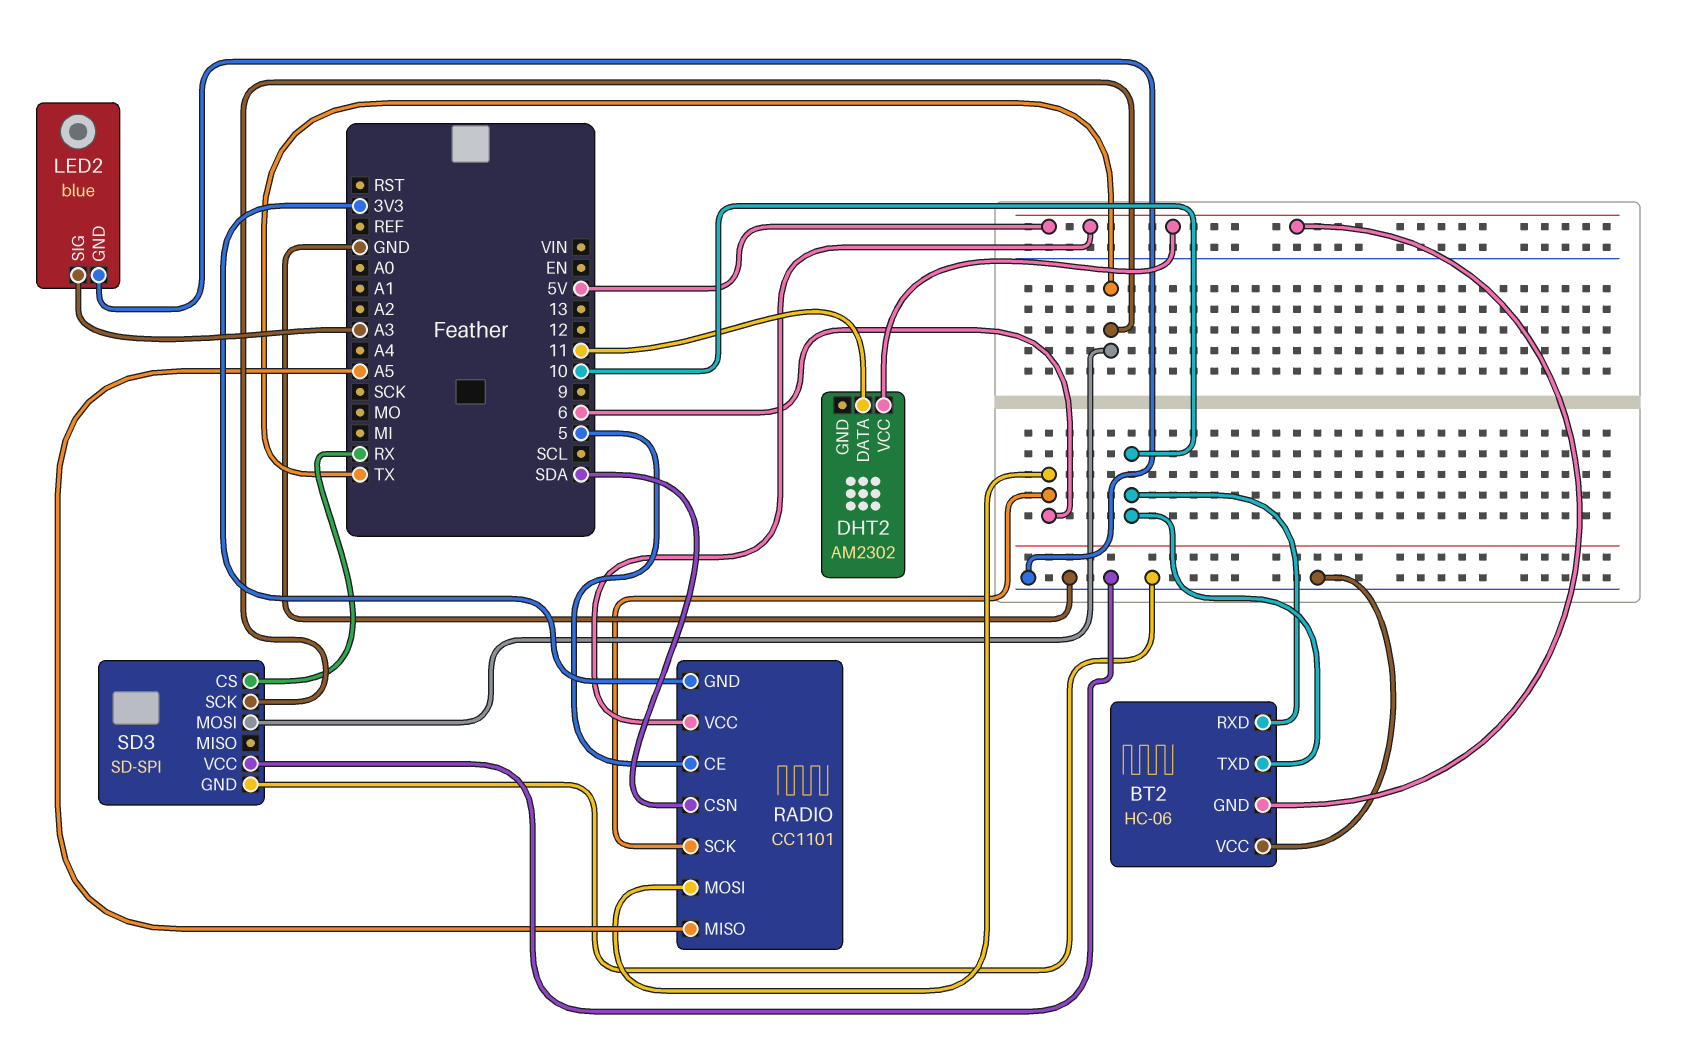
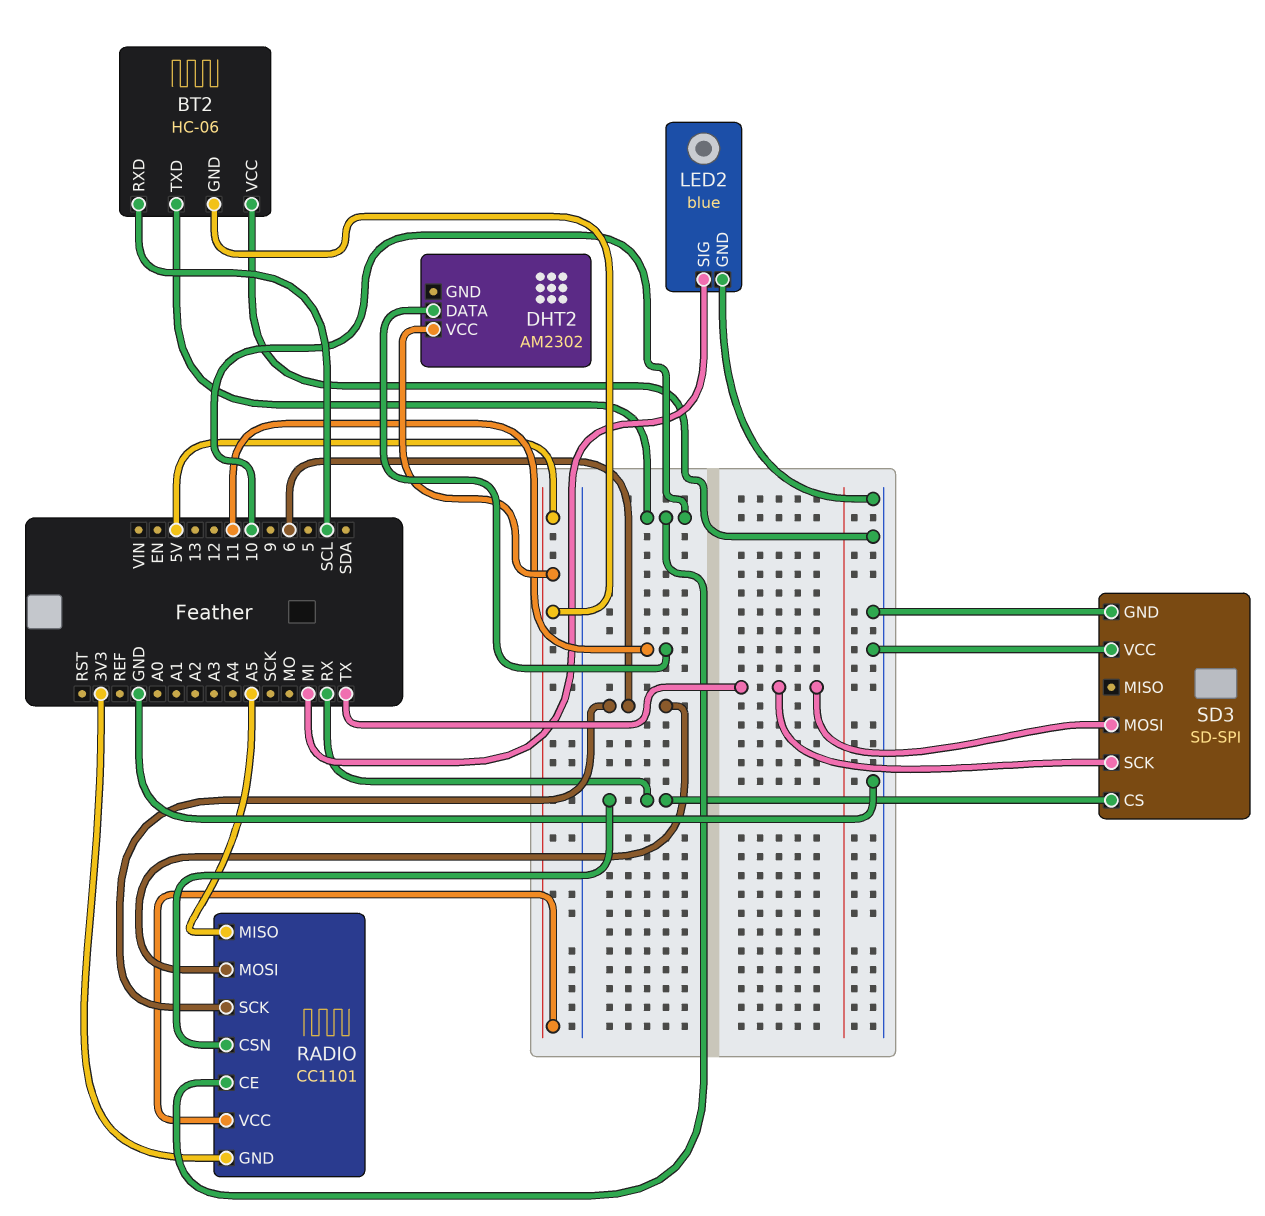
BT2 pin RXD: 10 -> SCL
LED2 pin SIG: A3 -> MI
RADIO pin CE: 5 -> 10
RADIO pin CSN: SDA -> RX

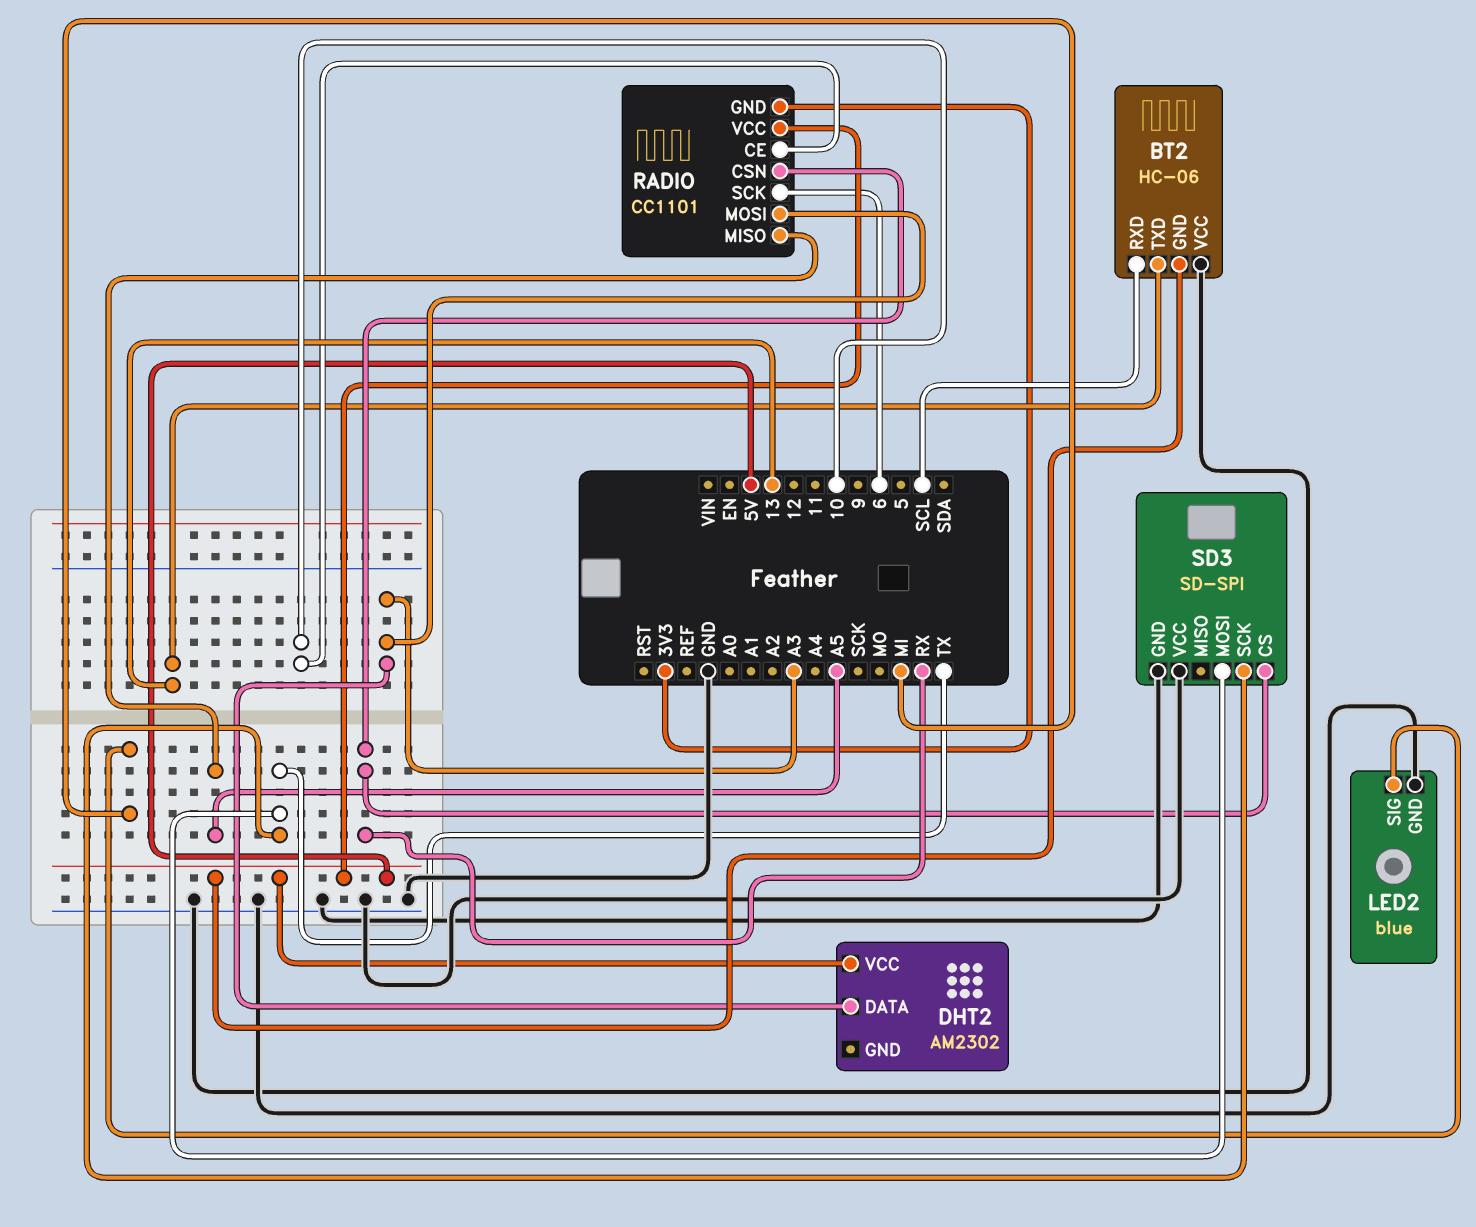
BT2 pin TXD: 10 -> 13
DHT2 pin DATA: 11 -> A3
RADIO pin MOSI: 6 -> A3

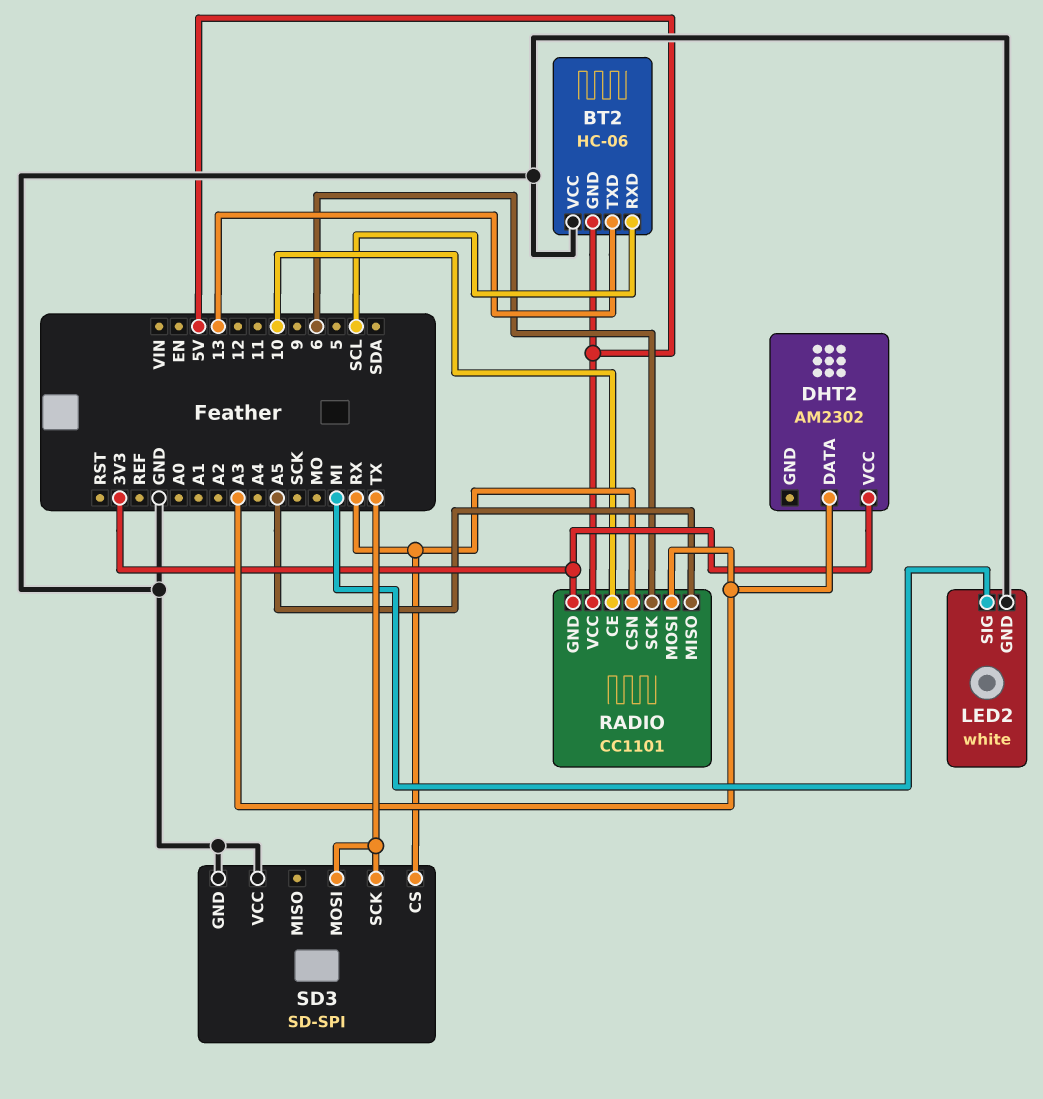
DHT2 pin VCC: 5V -> 3V3
LED2: blue -> white

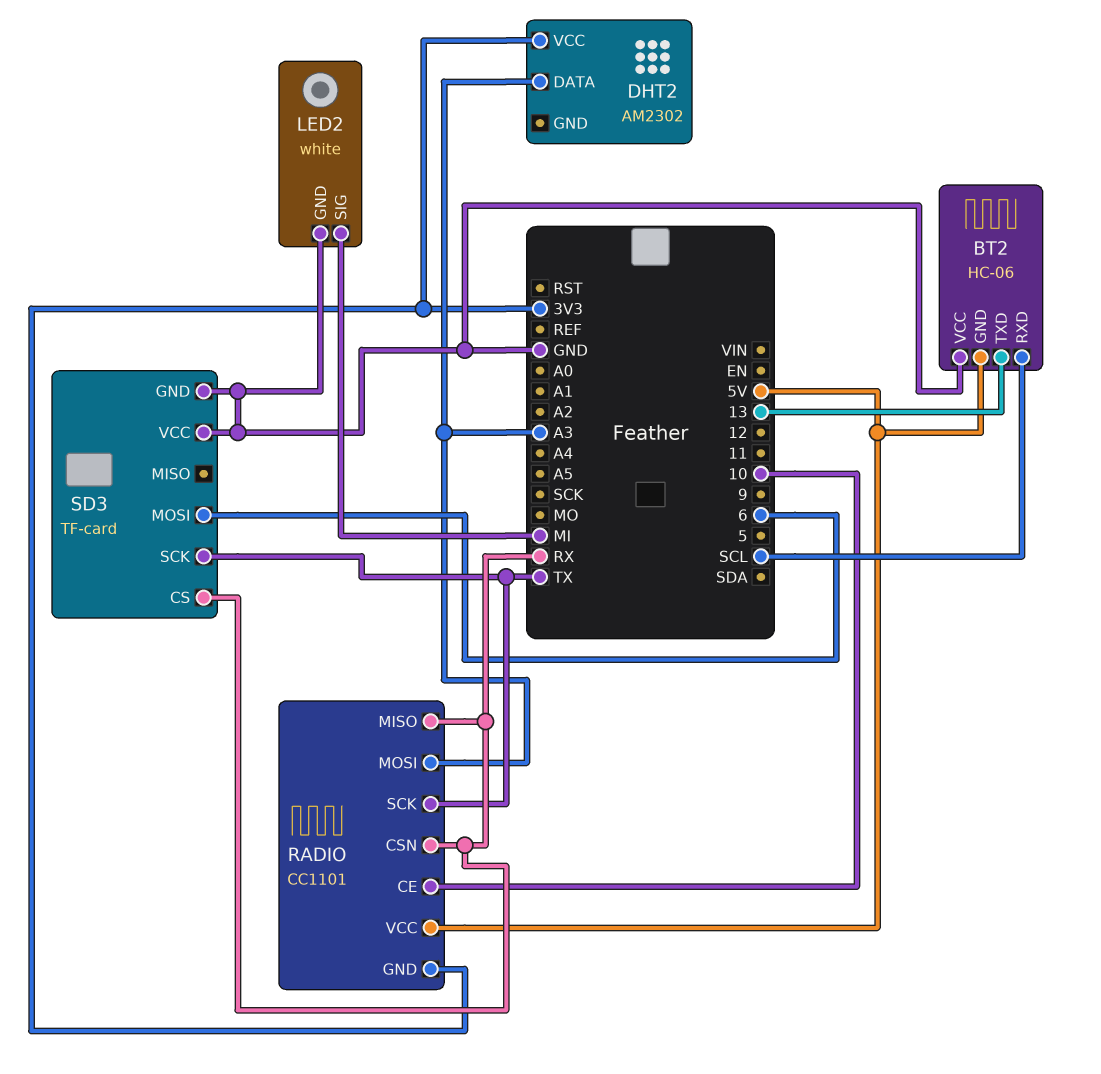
RADIO pin MISO: A5 -> RX
RADIO pin SCK: 6 -> TX
SD3: SD-SPI -> TF-card
SD3 pin MOSI: TX -> 6

